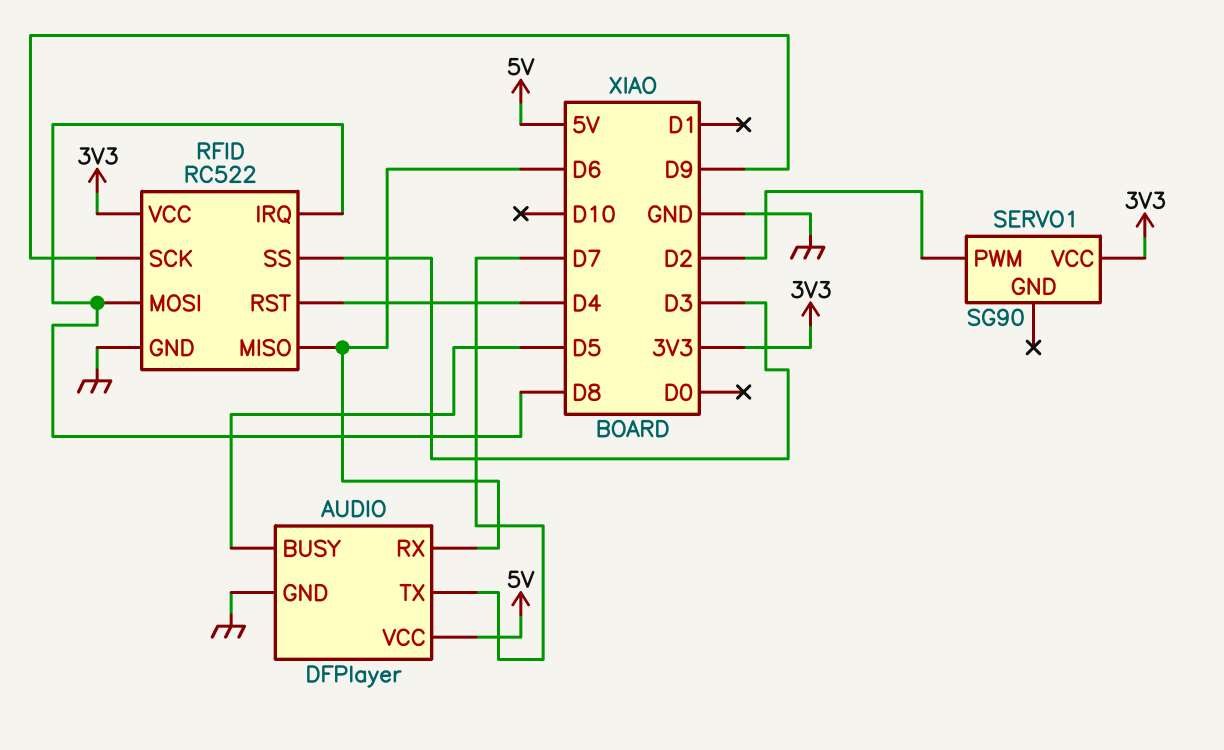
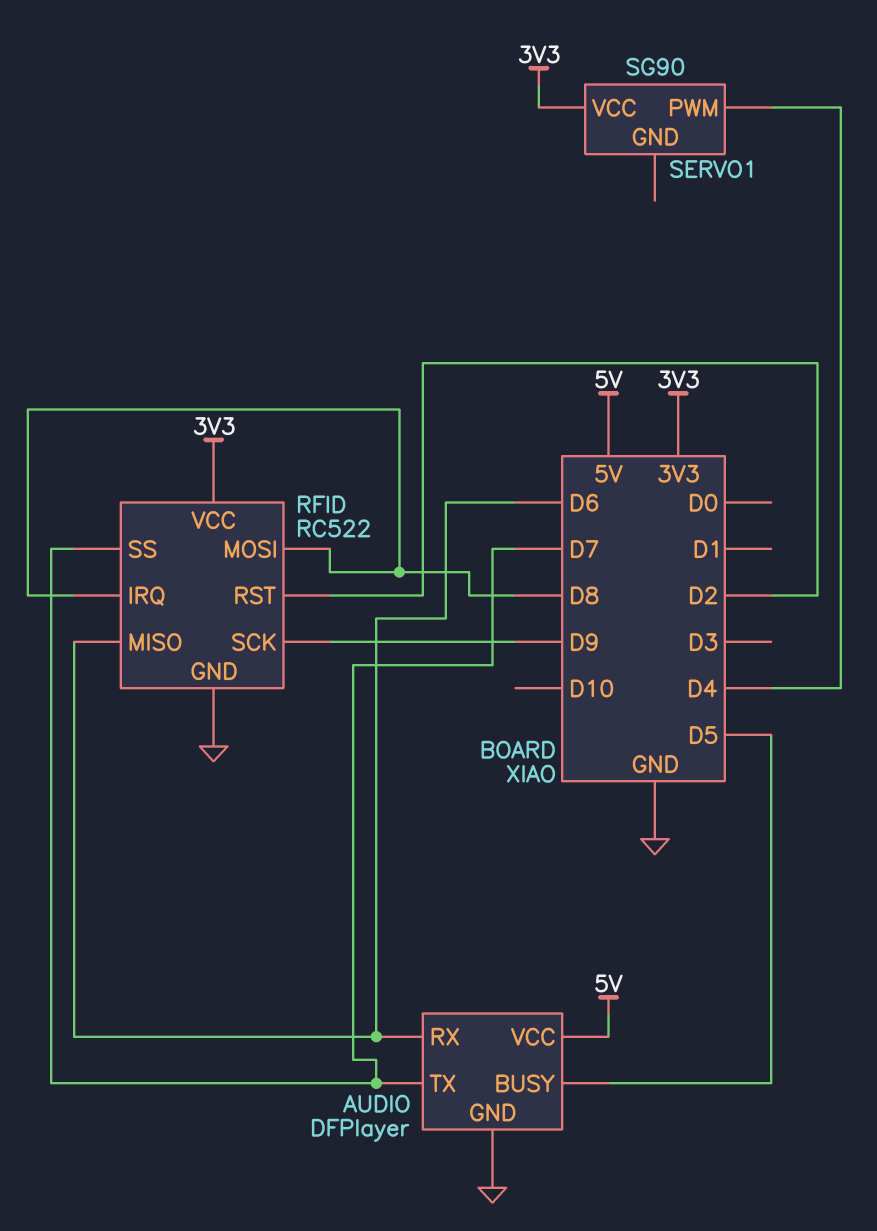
RFID pin RST: D4 -> D2
RFID pin SS: D3 -> D7
SERVO1 pin PWM: D2 -> D4

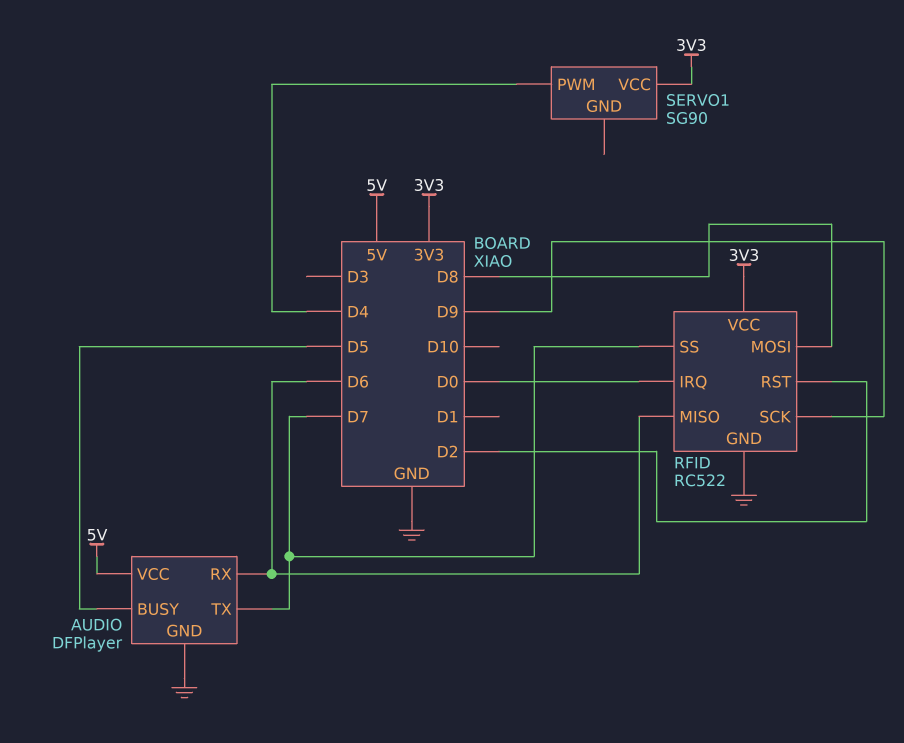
RFID pin IRQ: D8 -> D0

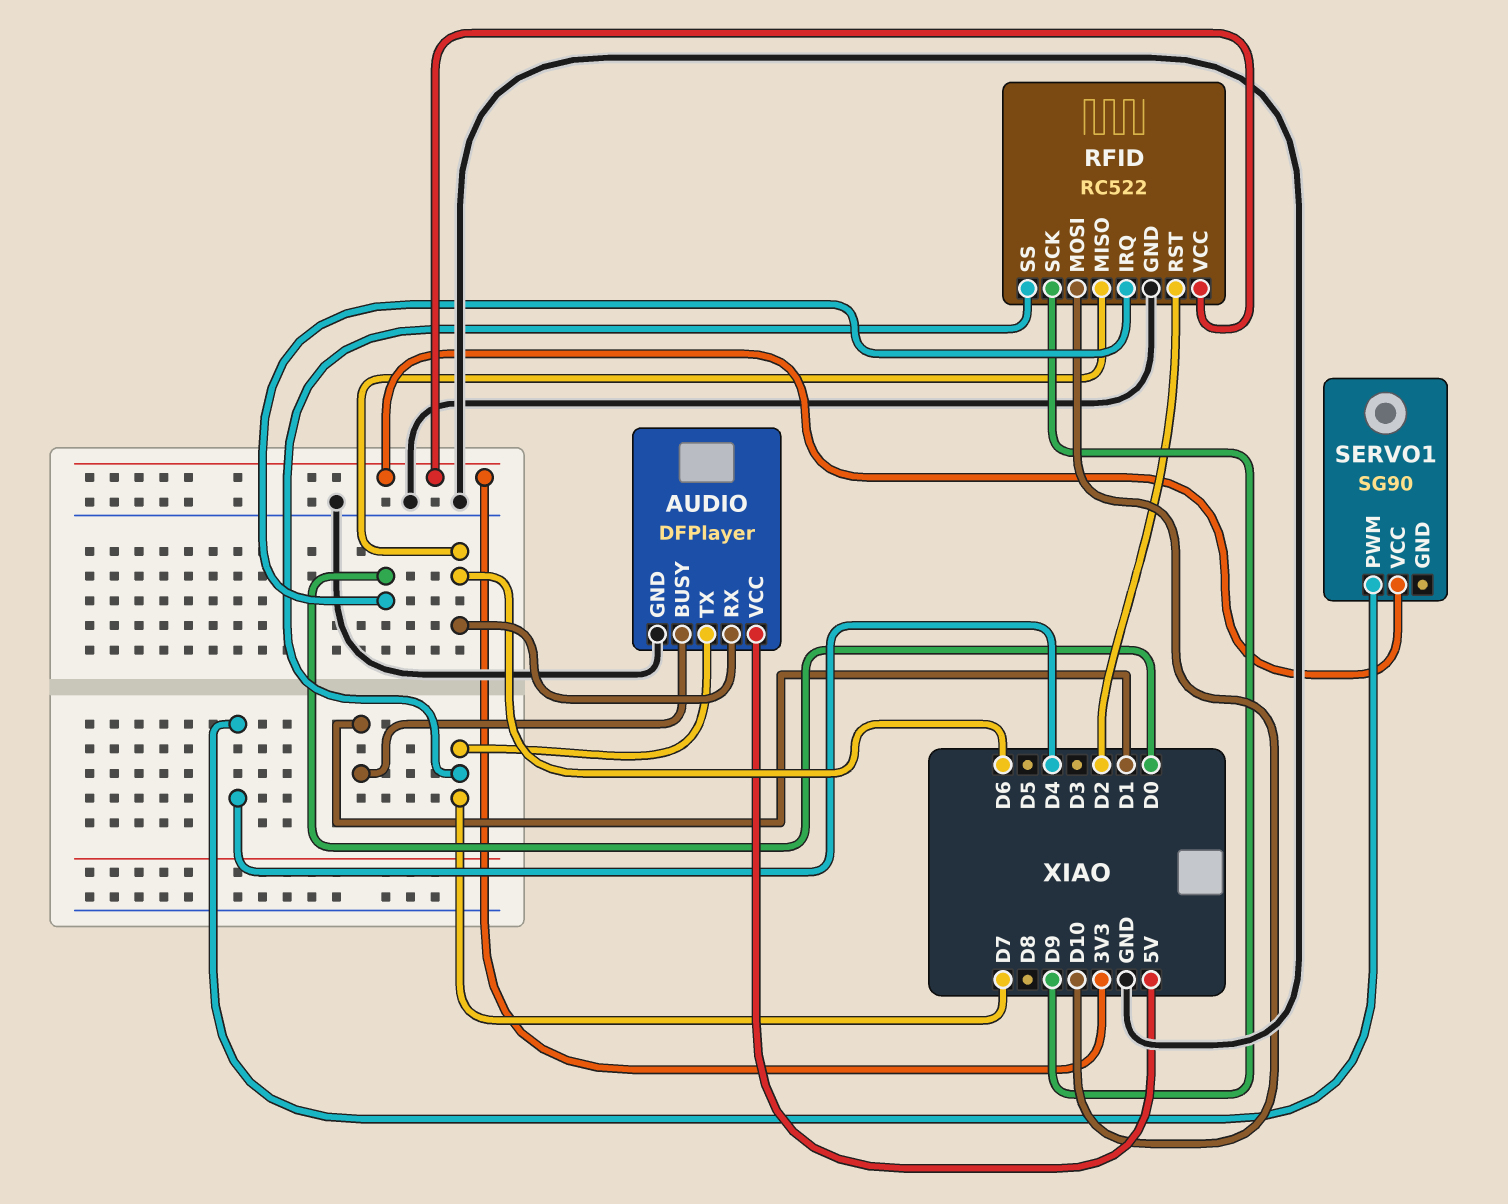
AUDIO pin BUSY: D5 -> D1
RFID pin MOSI: D8 -> D10

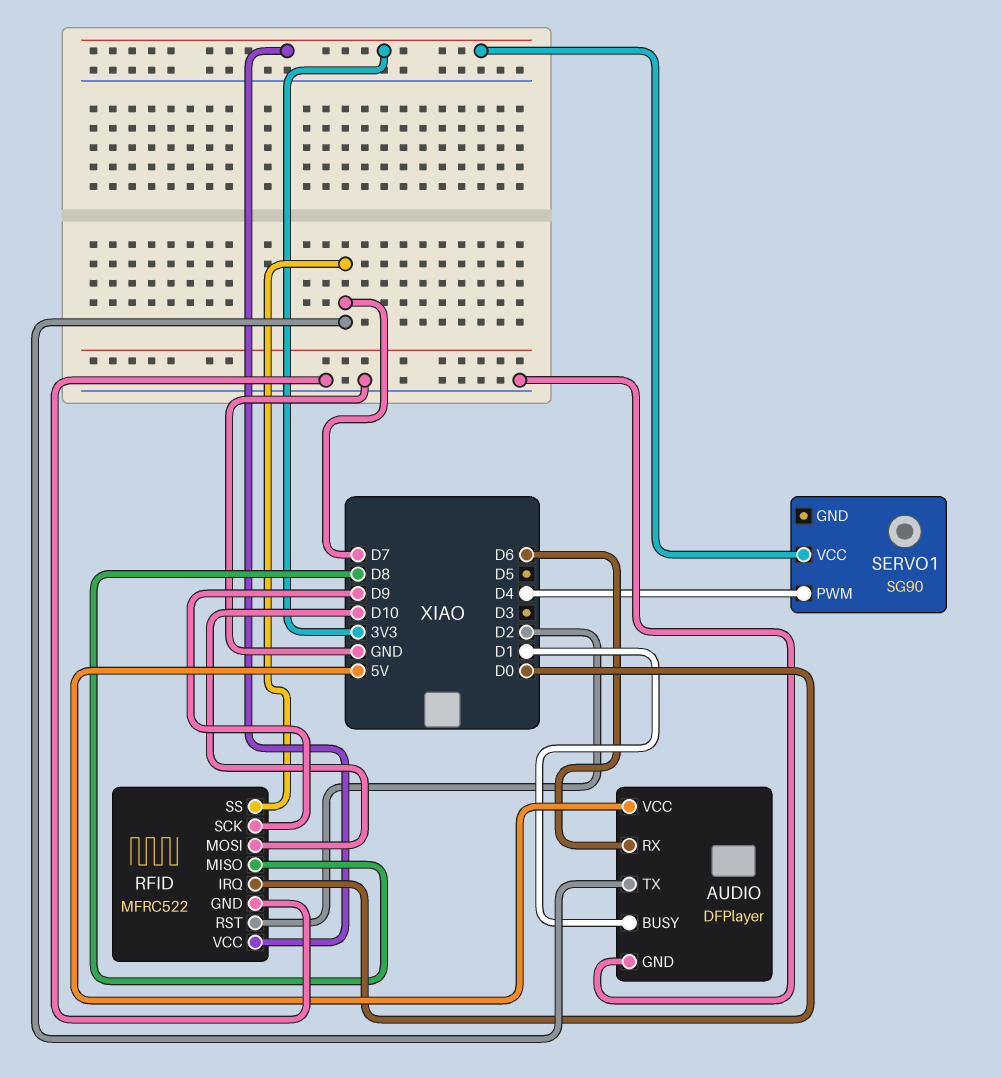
RFID: RC522 -> MFRC522
RFID pin MISO: D6 -> D8

